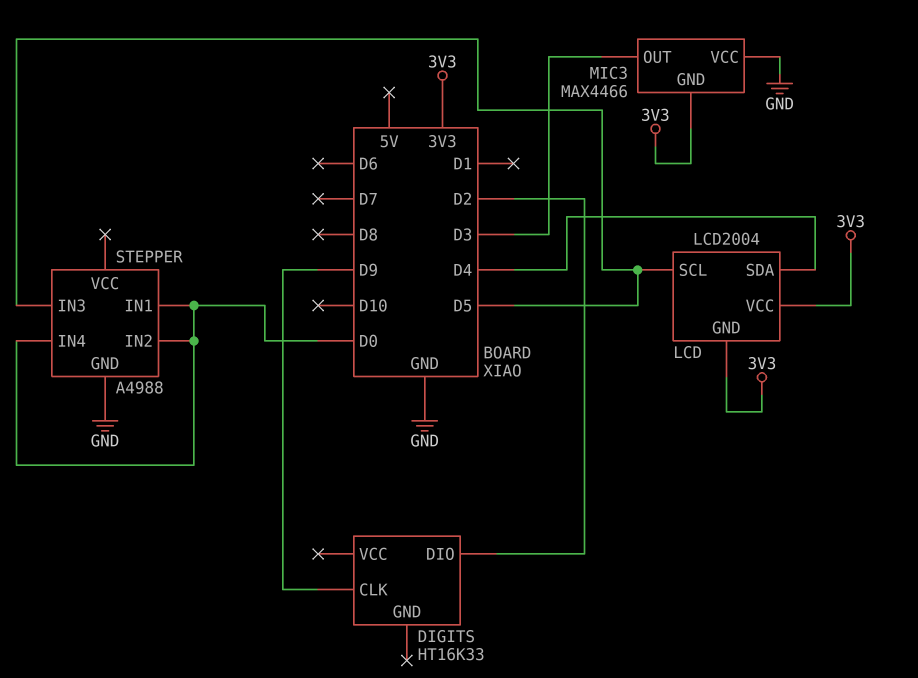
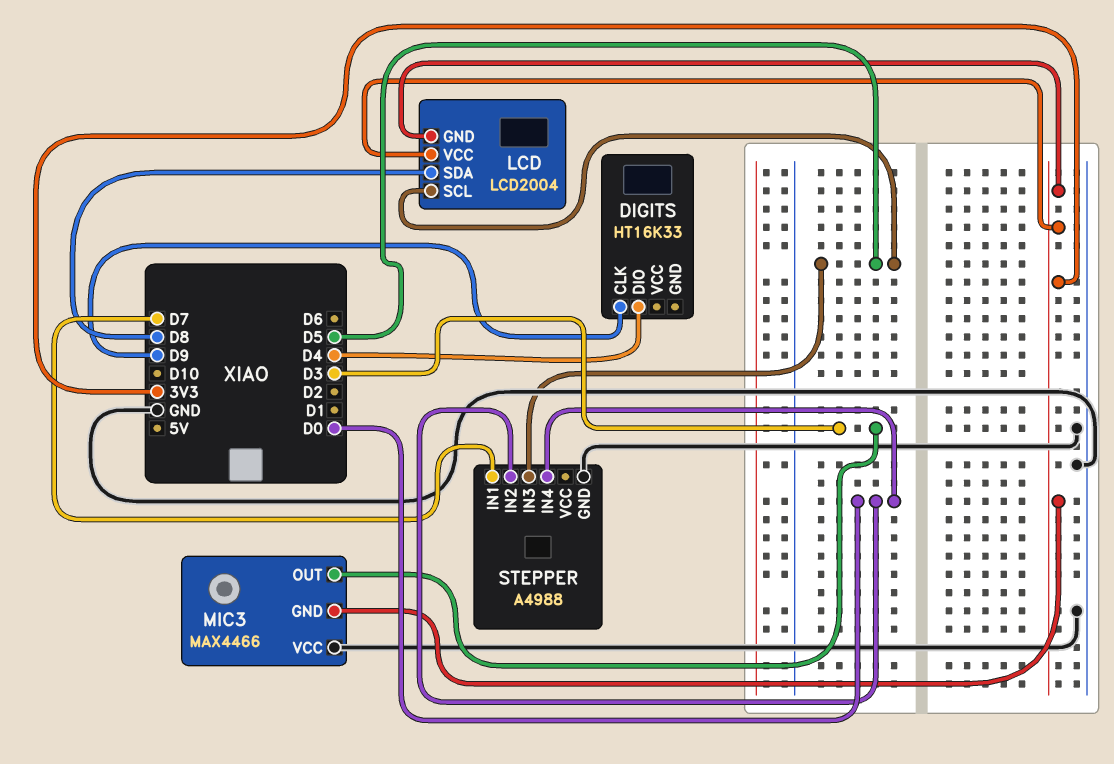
DIGITS pin DIO: D2 -> D4
LCD pin SDA: D4 -> D8
STEPPER pin IN1: D0 -> D7

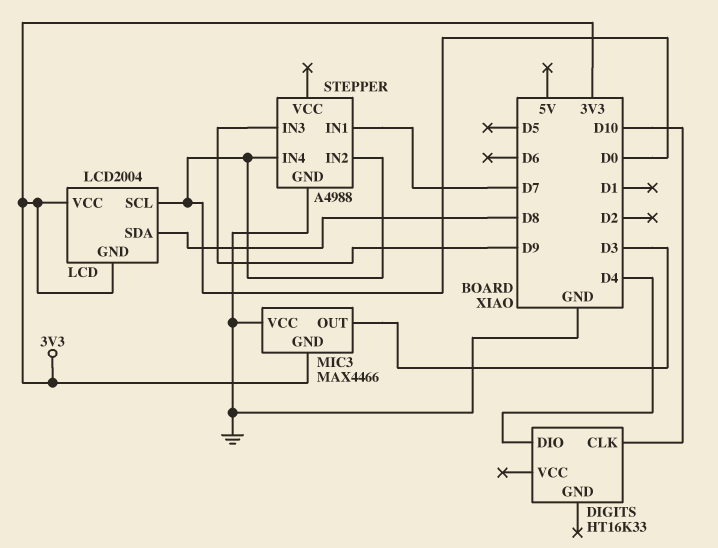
DIGITS pin CLK: D9 -> D10
LCD pin SCL: D5 -> D0
STEPPER pin IN3: D5 -> D9

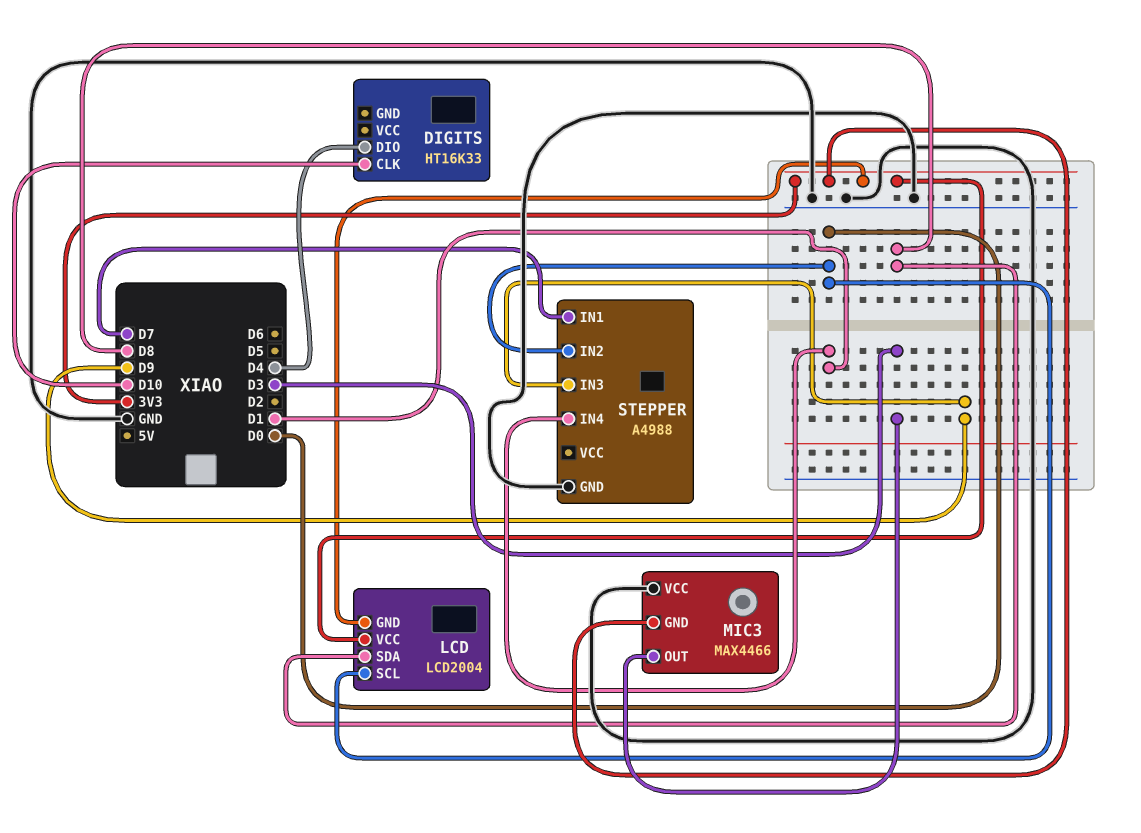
STEPPER pin IN4: D0 -> D1

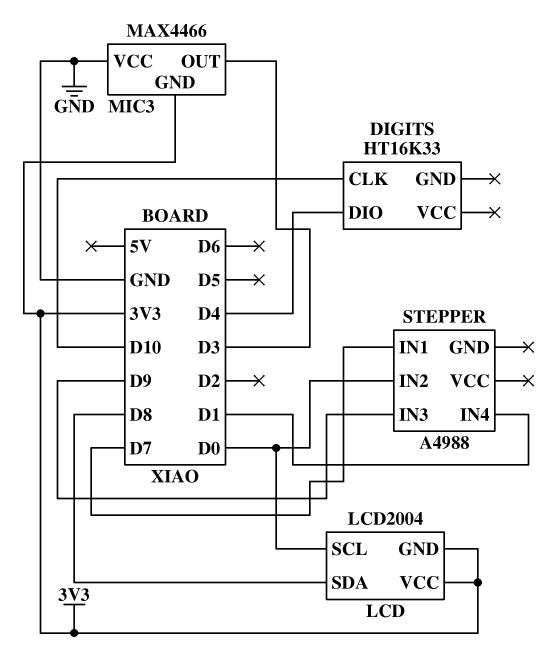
STEPPER pin GND: GND -> none

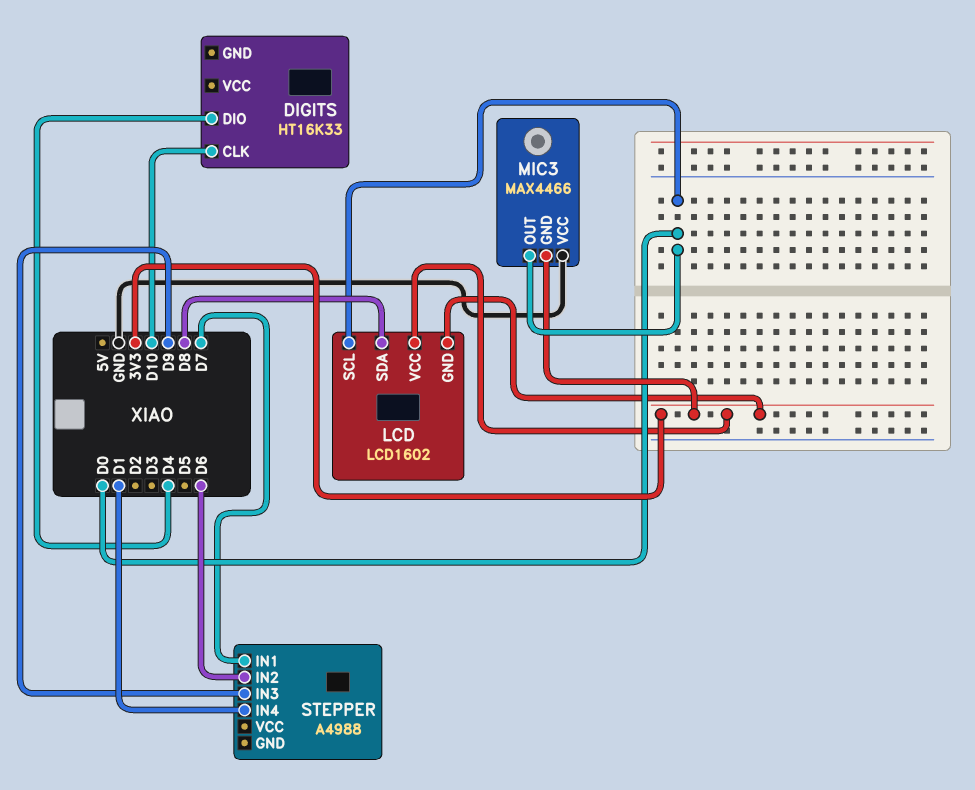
LCD: LCD2004 -> LCD1602
MIC3 pin OUT: D3 -> D0
STEPPER pin IN2: D0 -> D6

